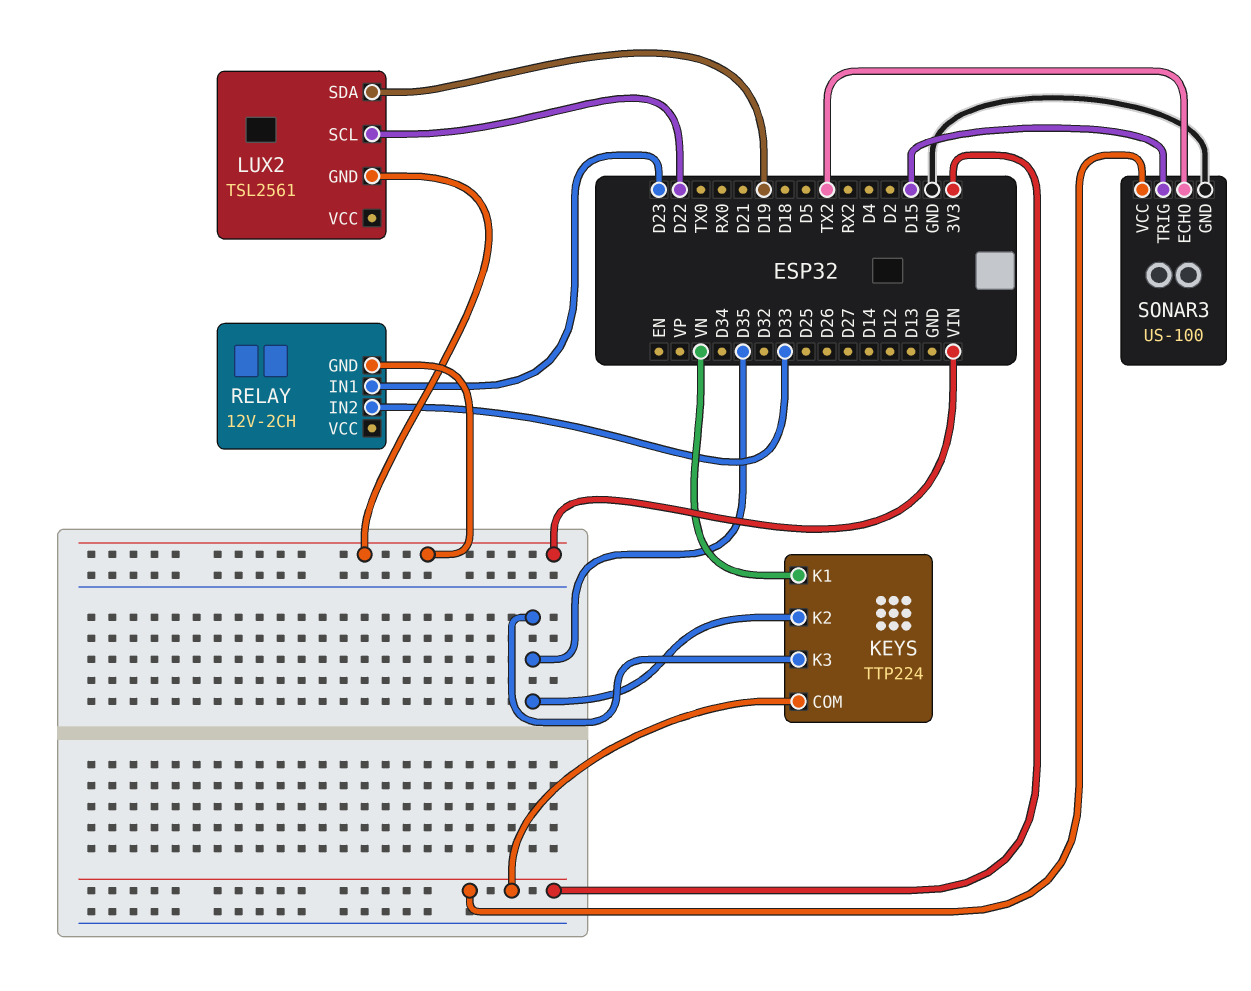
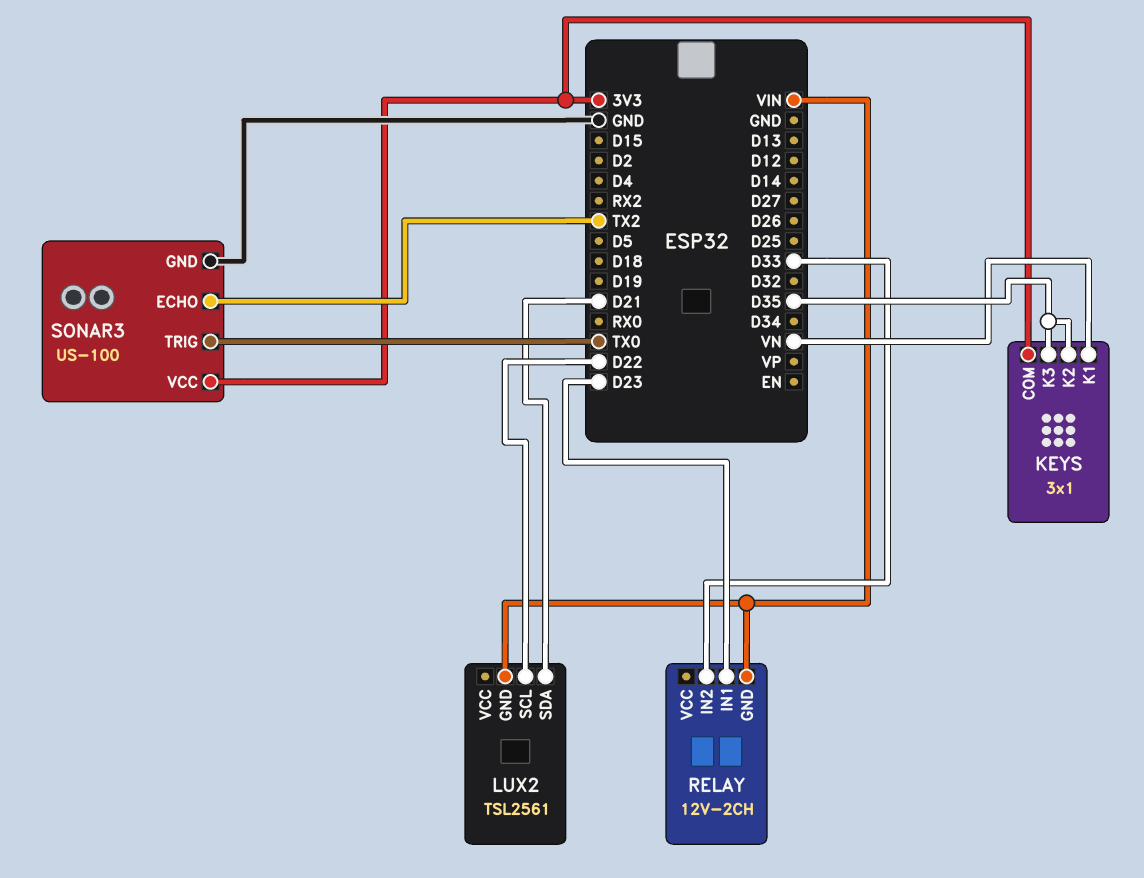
KEYS: TTP224 -> 3x1
LUX2 pin SDA: D19 -> D21
SONAR3 pin TRIG: D15 -> TX0

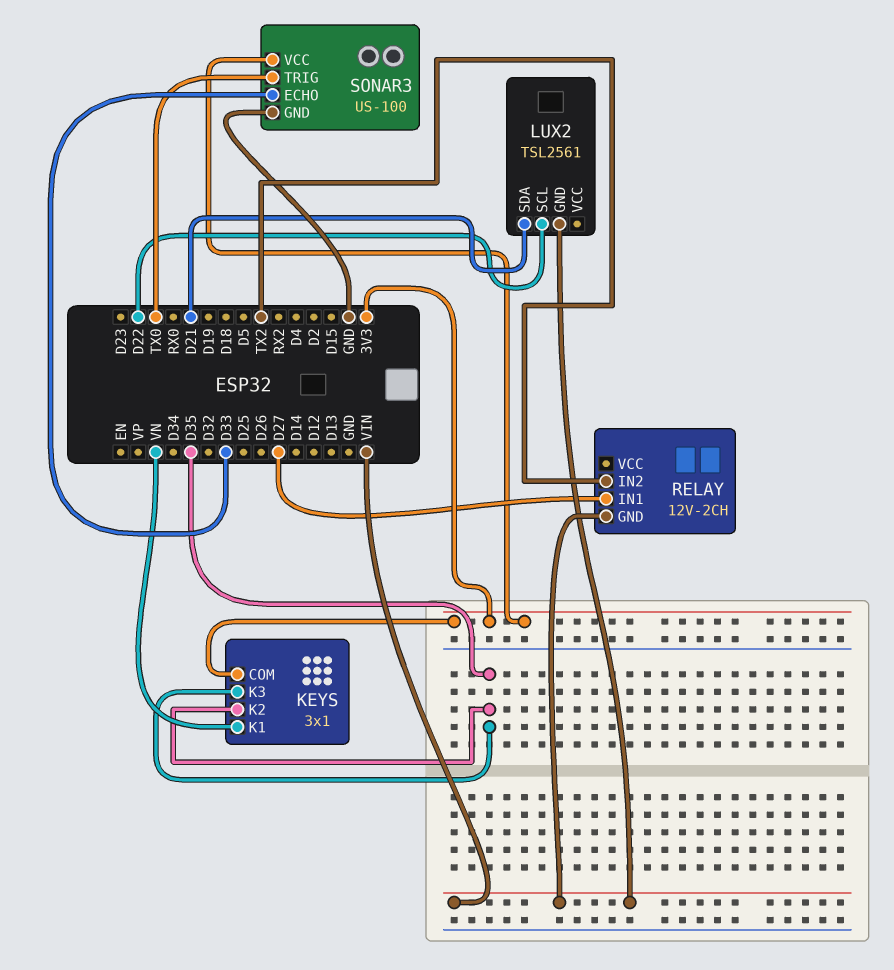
RELAY pin IN1: D23 -> D27
RELAY pin IN2: D33 -> TX2
SONAR3 pin ECHO: TX2 -> D33

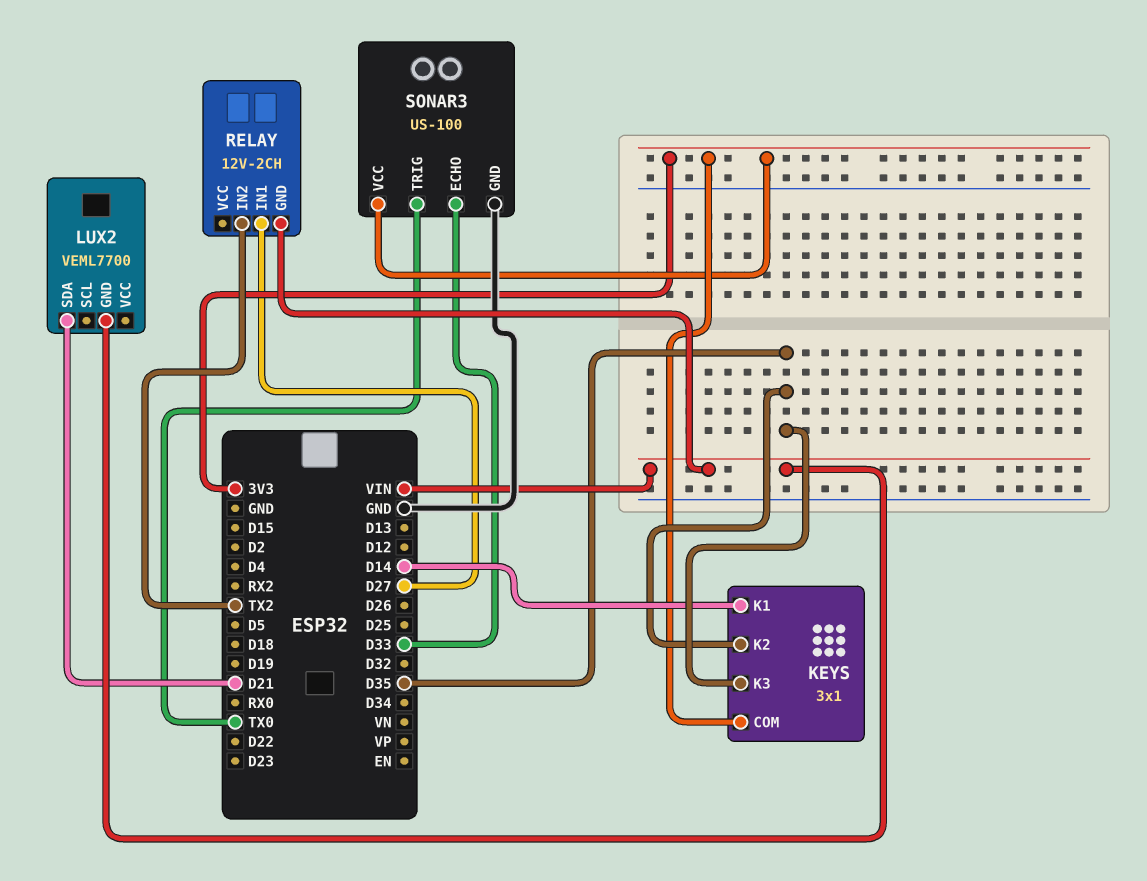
KEYS pin K1: VN -> D14
LUX2: TSL2561 -> VEML7700
LUX2 pin SCL: D22 -> none

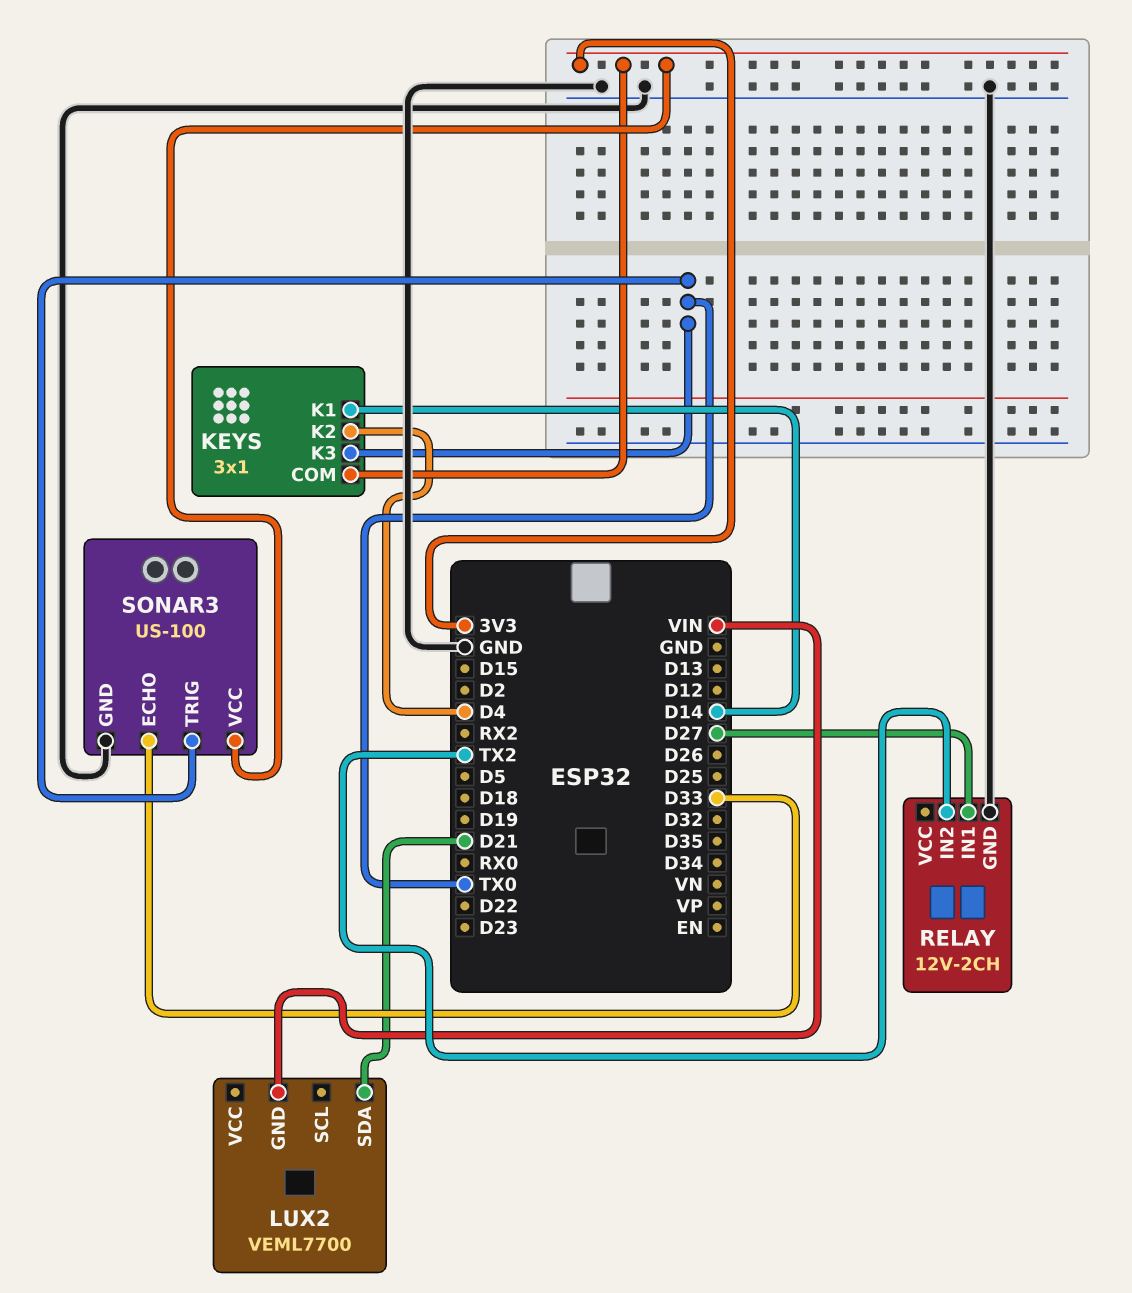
KEYS pin K2: D35 -> D4
KEYS pin K3: D35 -> TX0
RELAY pin GND: VIN -> GND

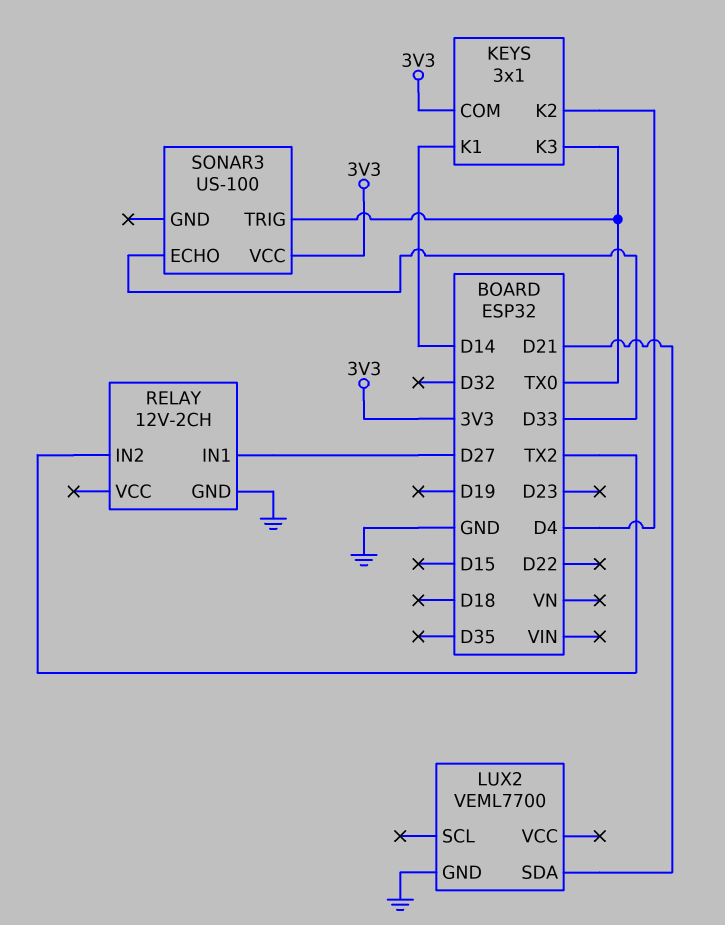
LUX2 pin GND: VIN -> GND
SONAR3 pin GND: GND -> none

